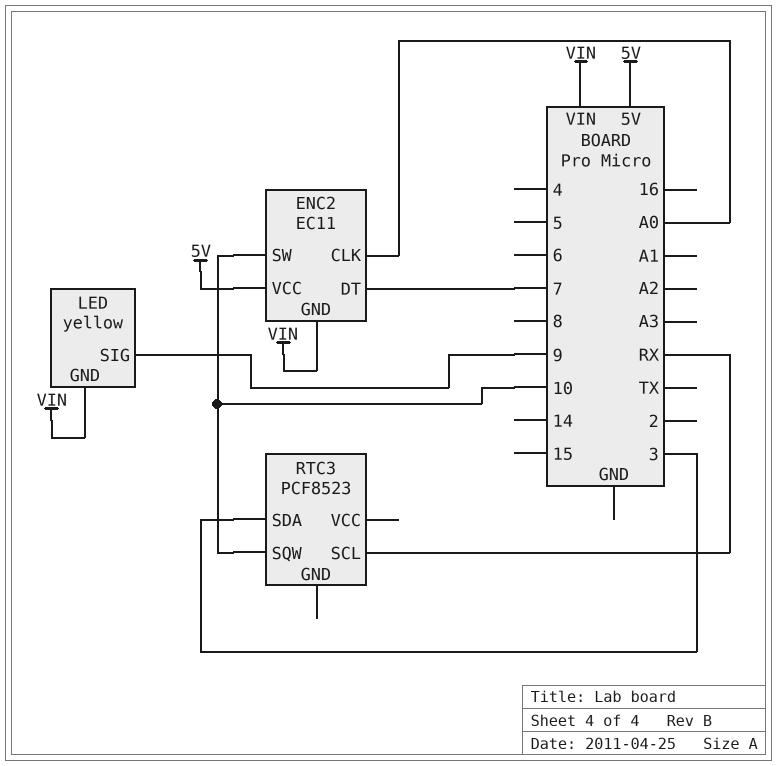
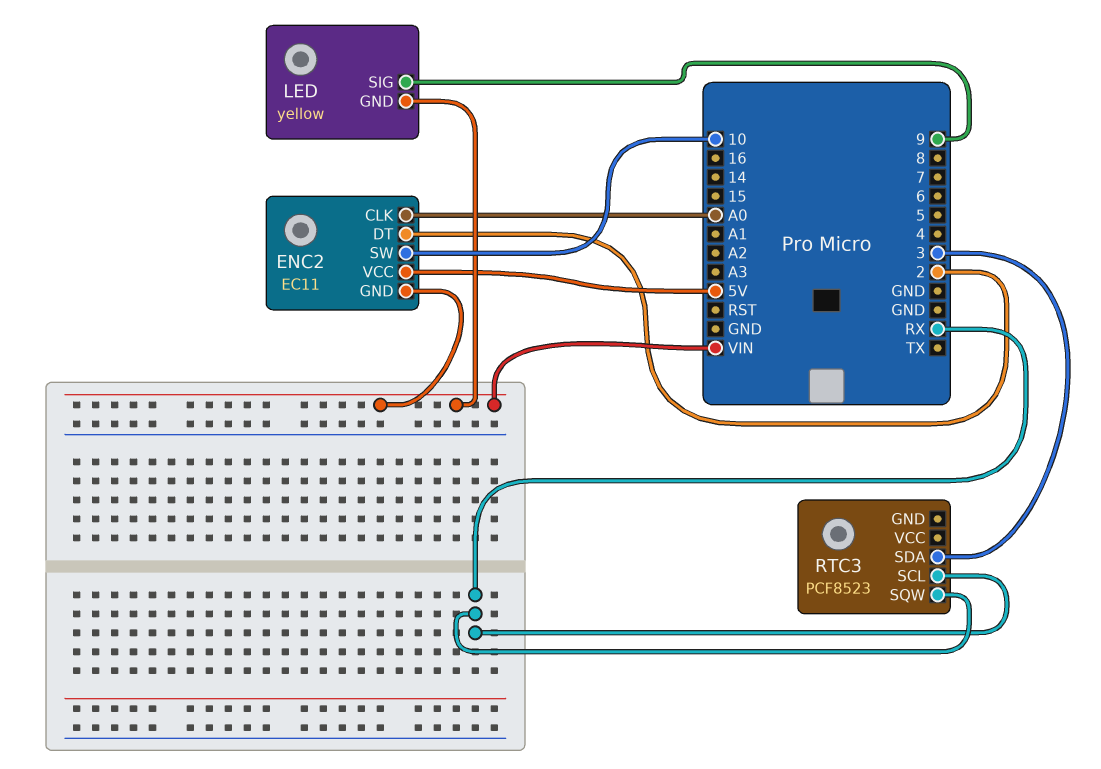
ENC2 pin DT: 7 -> 2
RTC3 pin SQW: 10 -> RX

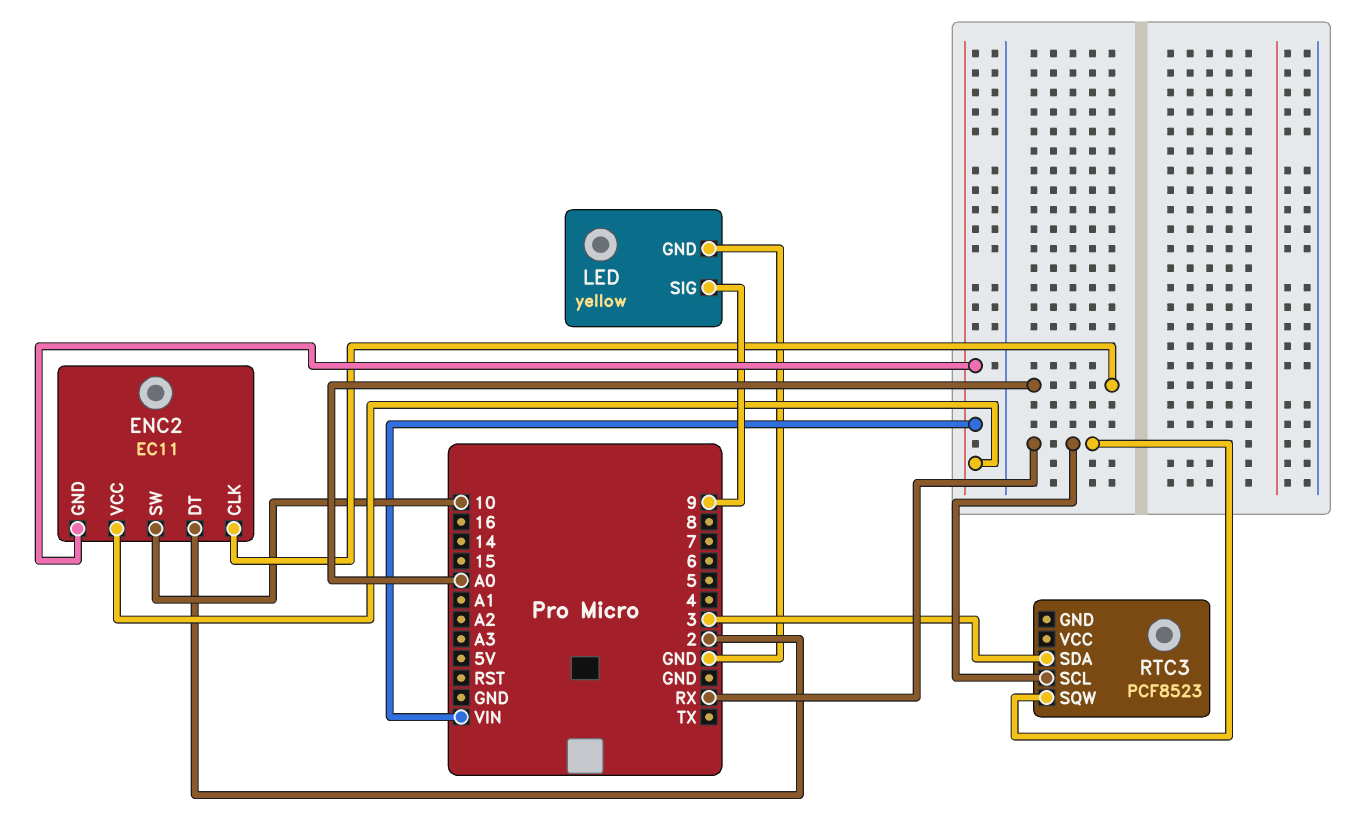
ENC2 pin VCC: 5V -> VIN
LED pin GND: VIN -> GND

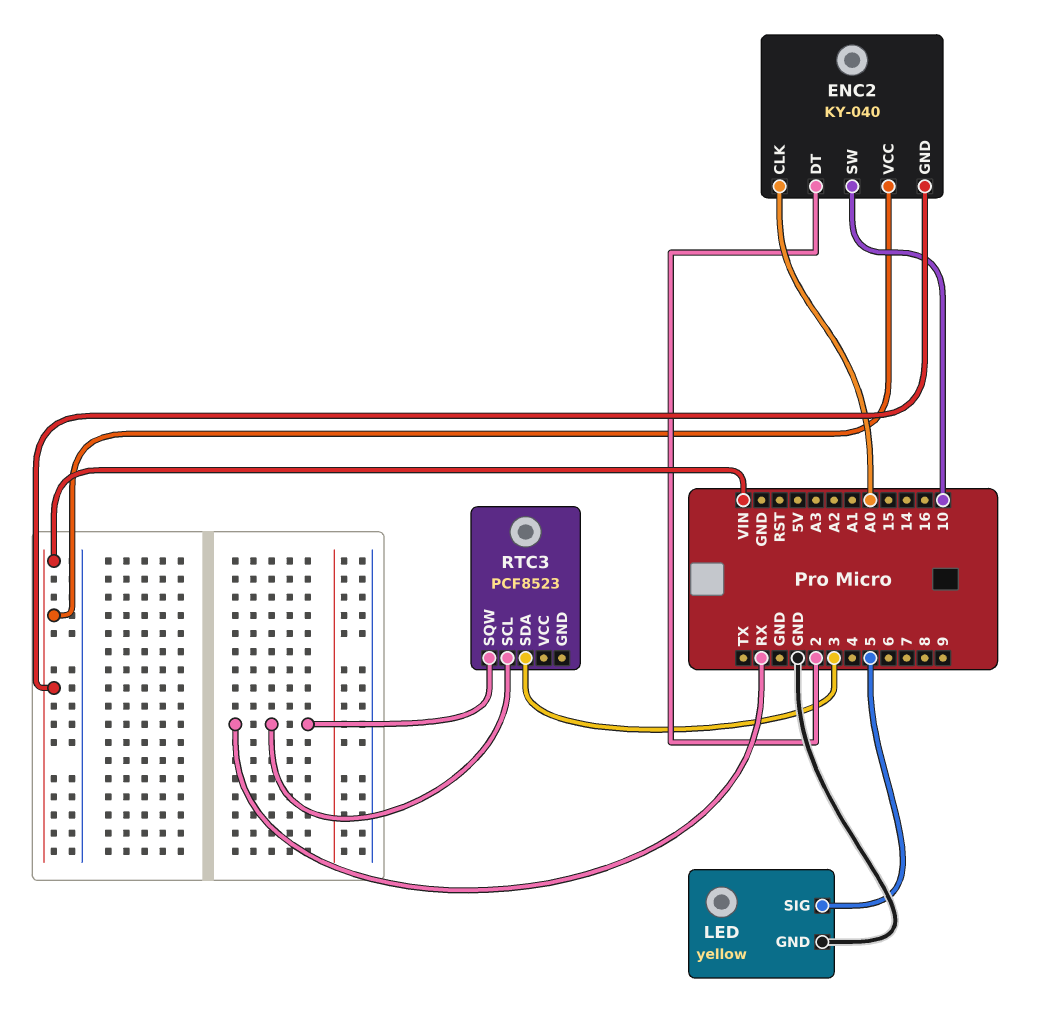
ENC2: EC11 -> KY-040
LED pin SIG: 9 -> 5

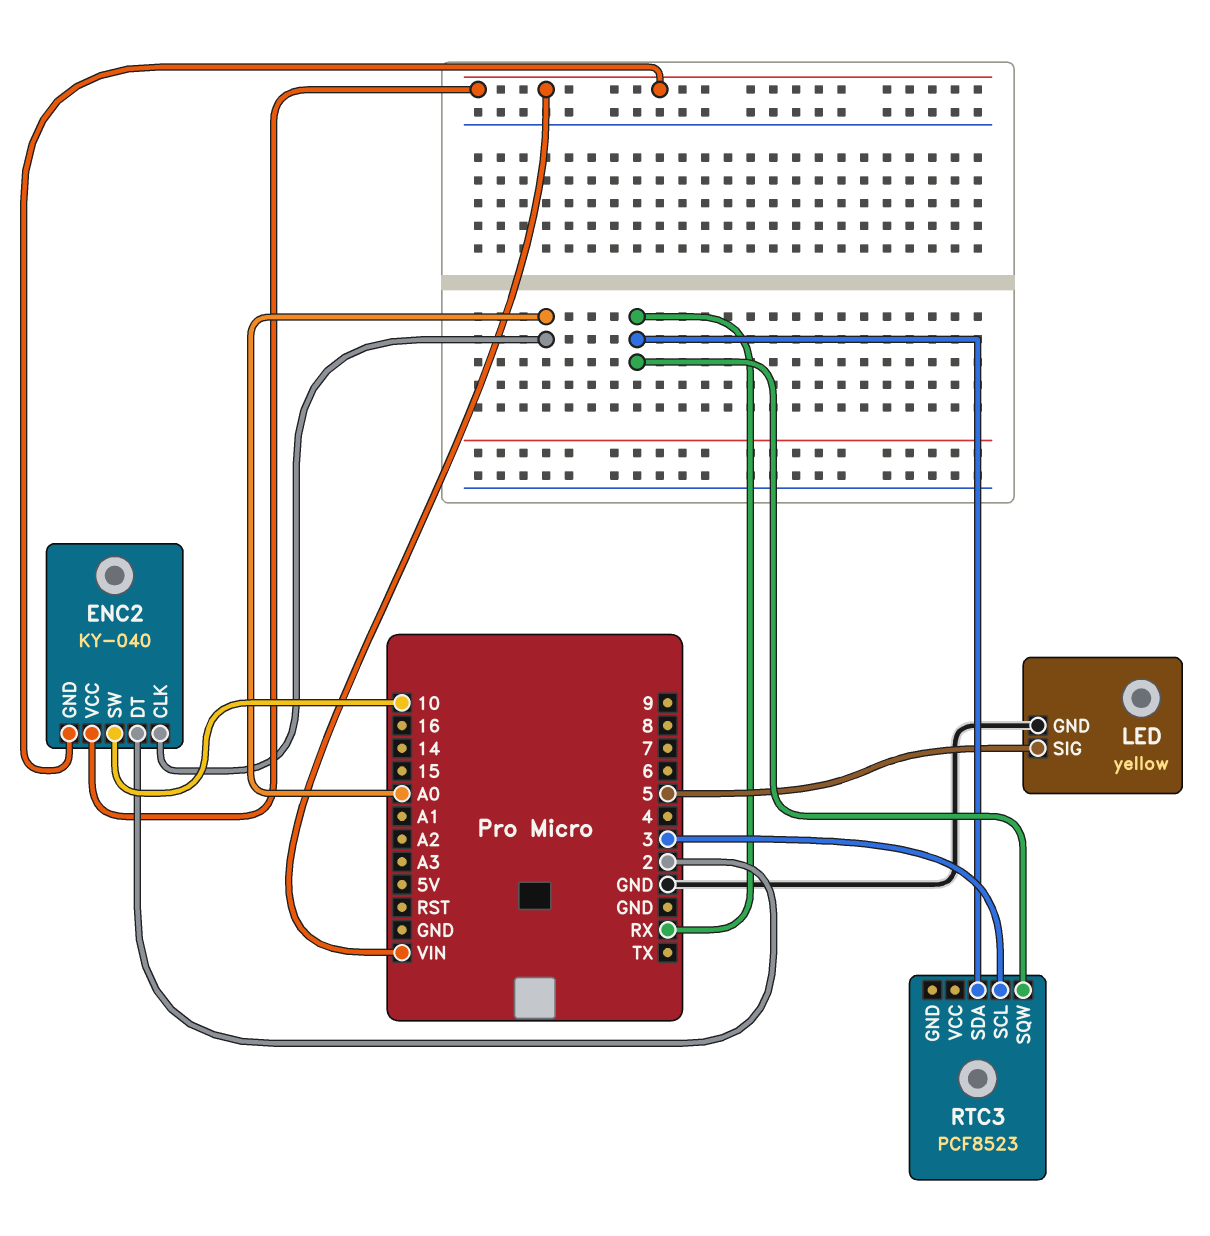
RTC3 pin SCL: RX -> 3
RTC3 pin SDA: 3 -> RX

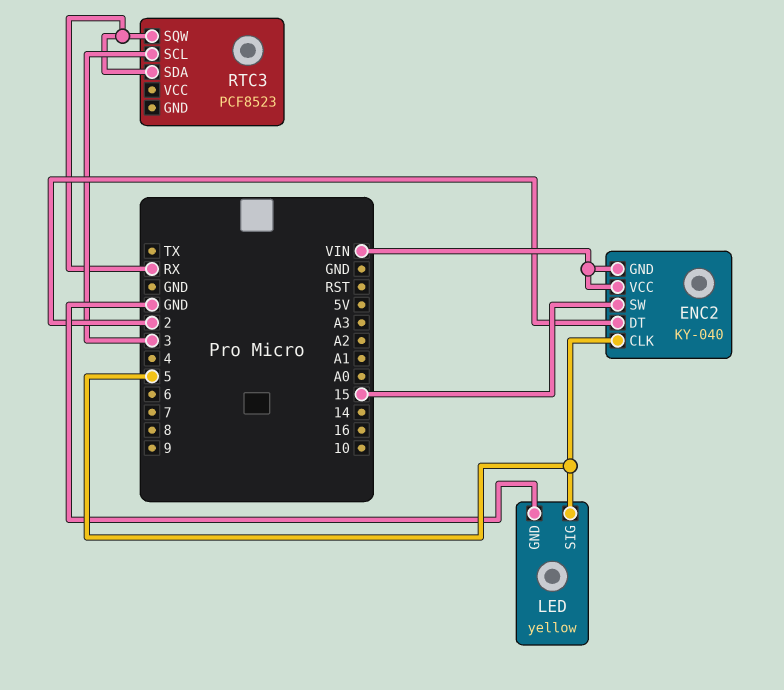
ENC2 pin CLK: A0 -> 5
ENC2 pin SW: 10 -> 15

